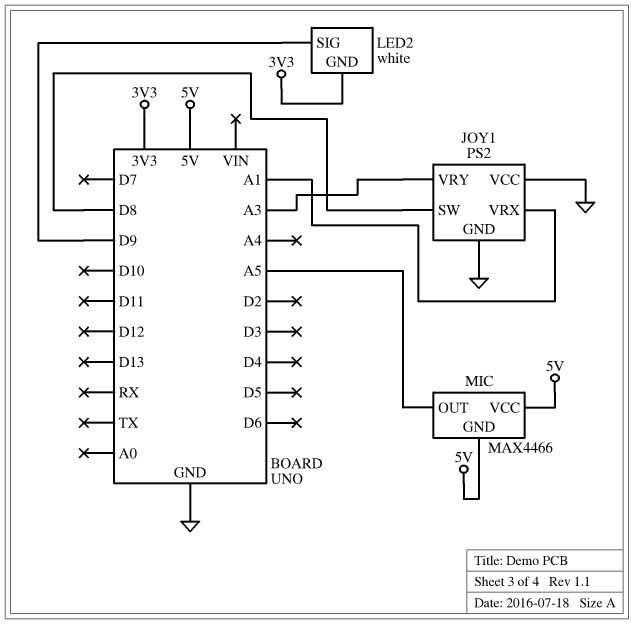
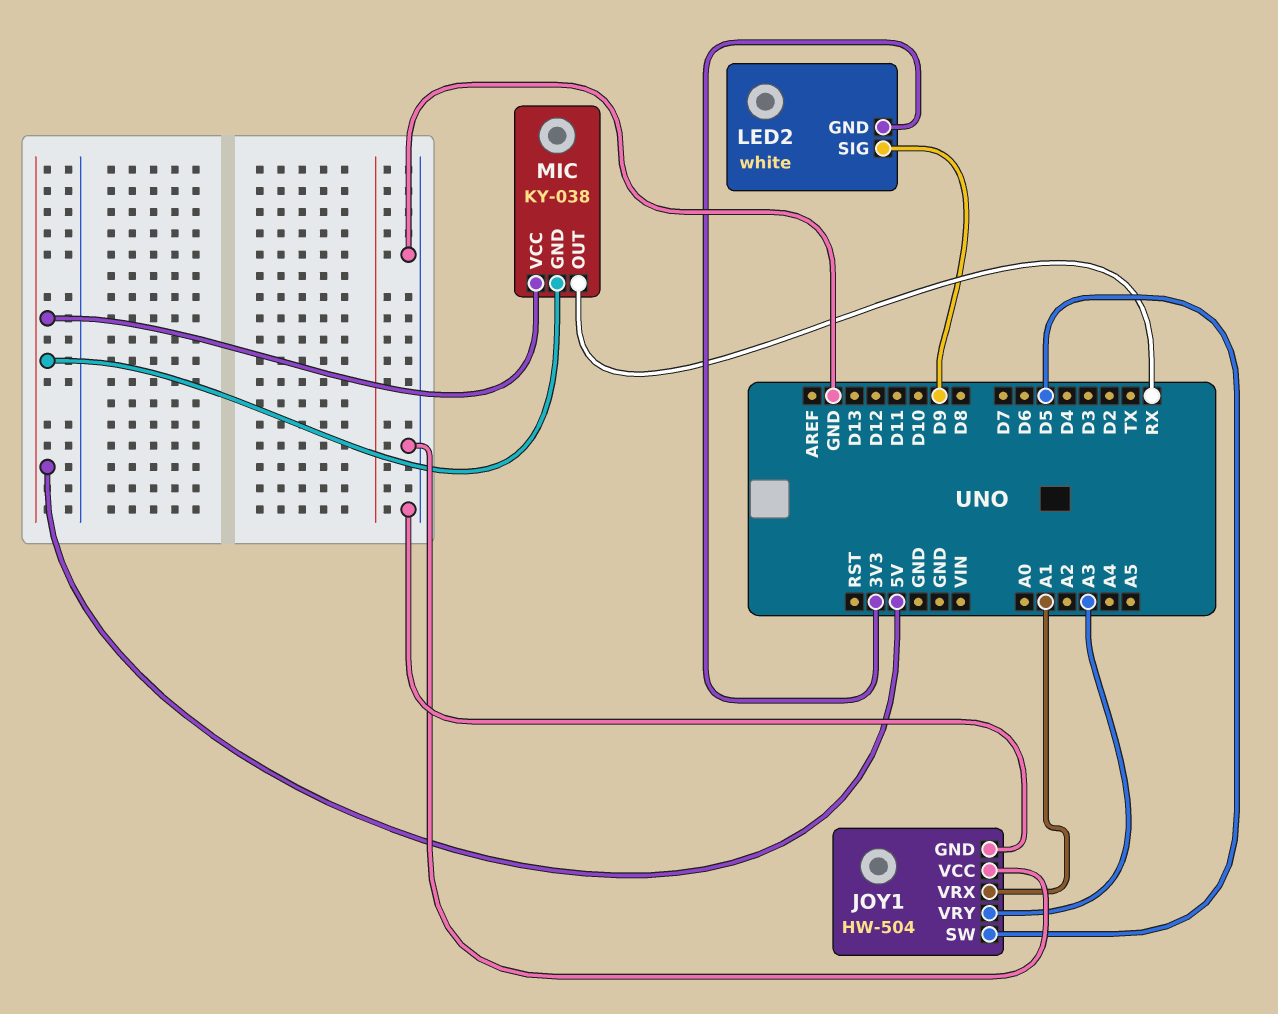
JOY1: PS2 -> HW-504
JOY1 pin SW: D8 -> D5
MIC: MAX4466 -> KY-038
MIC pin OUT: A5 -> RX

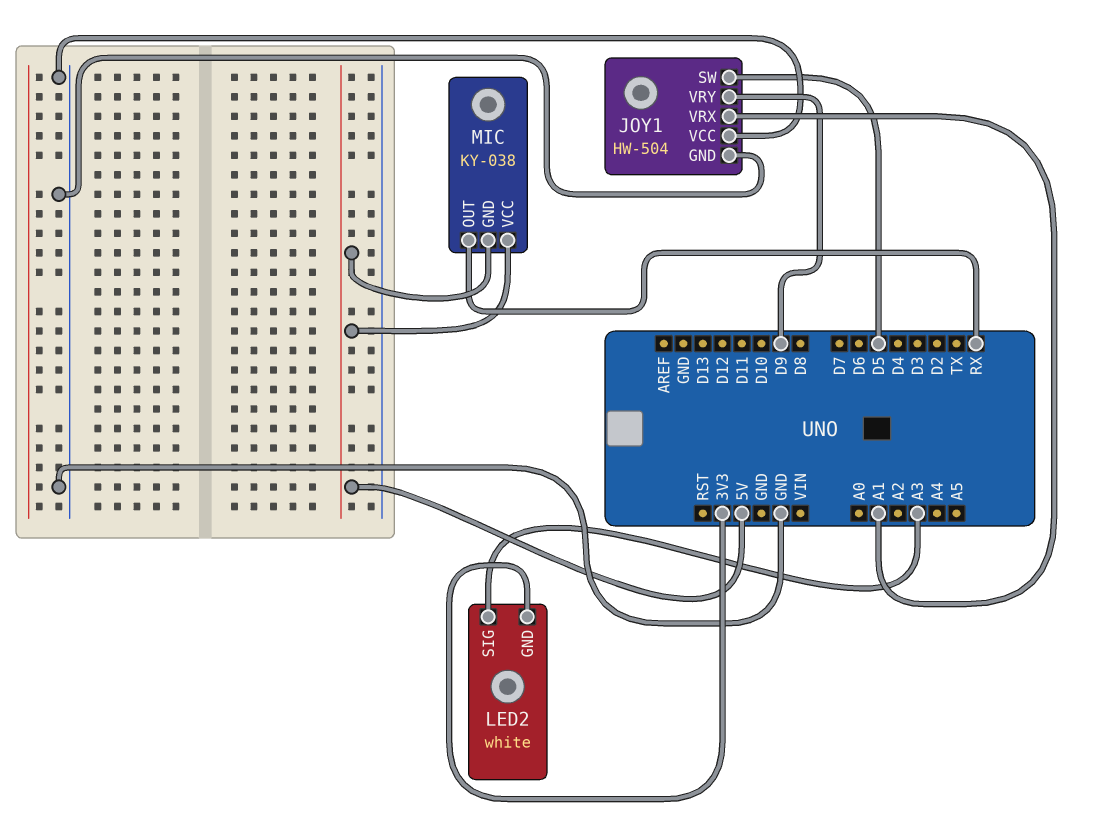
JOY1 pin VRY: A3 -> D9
LED2 pin SIG: D9 -> A3

